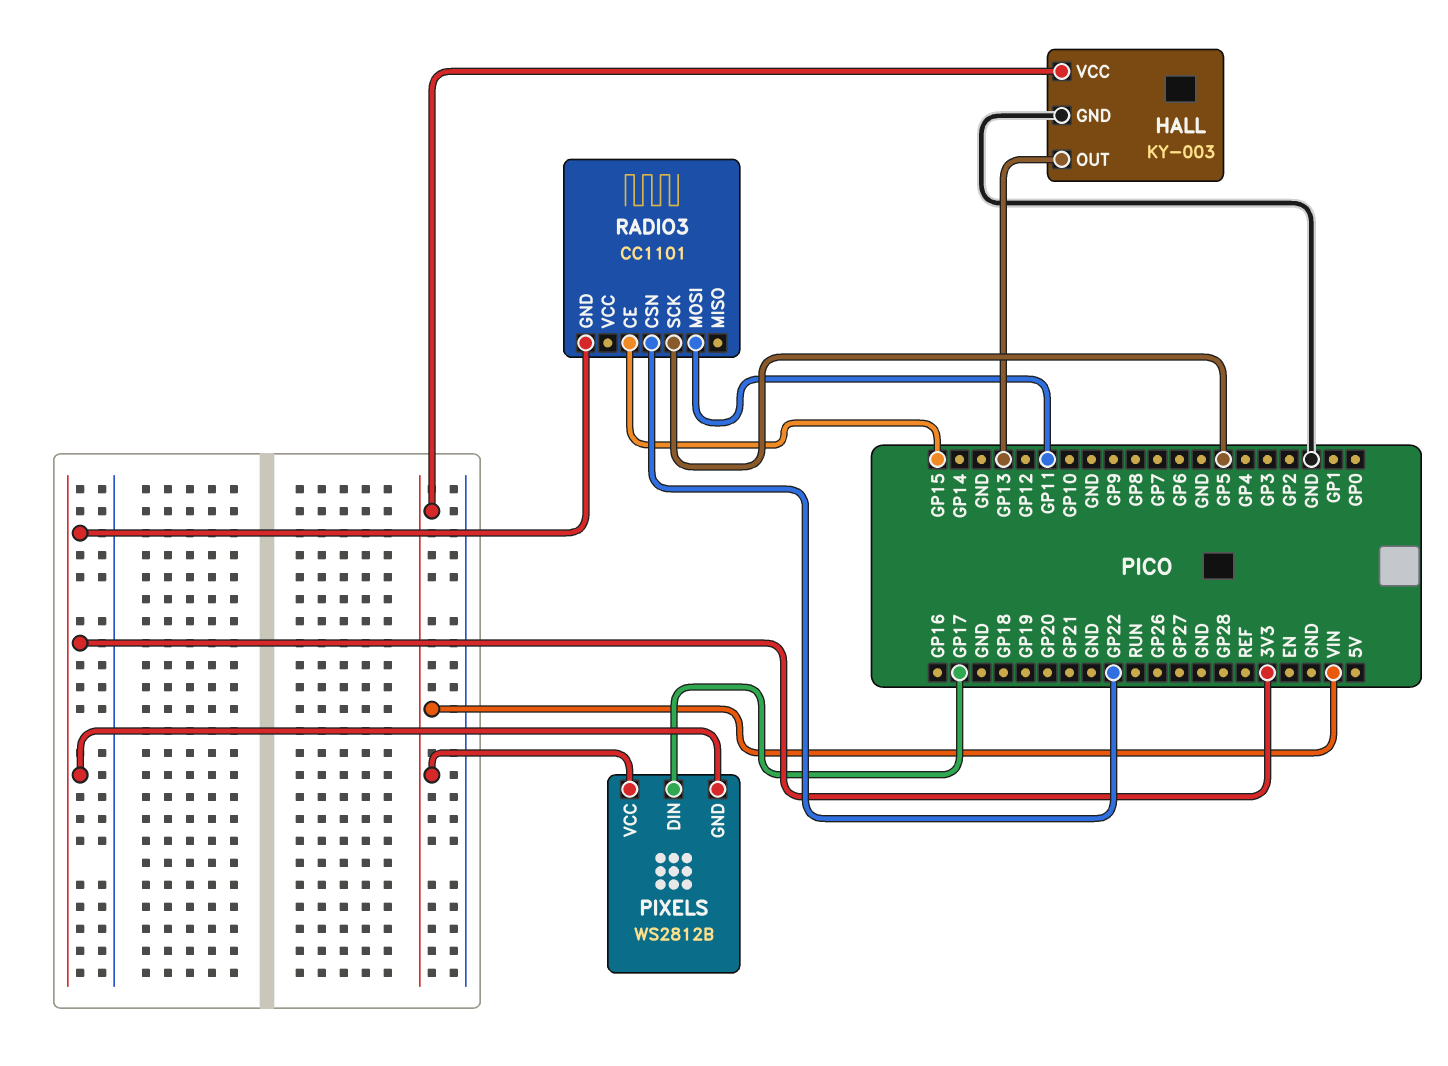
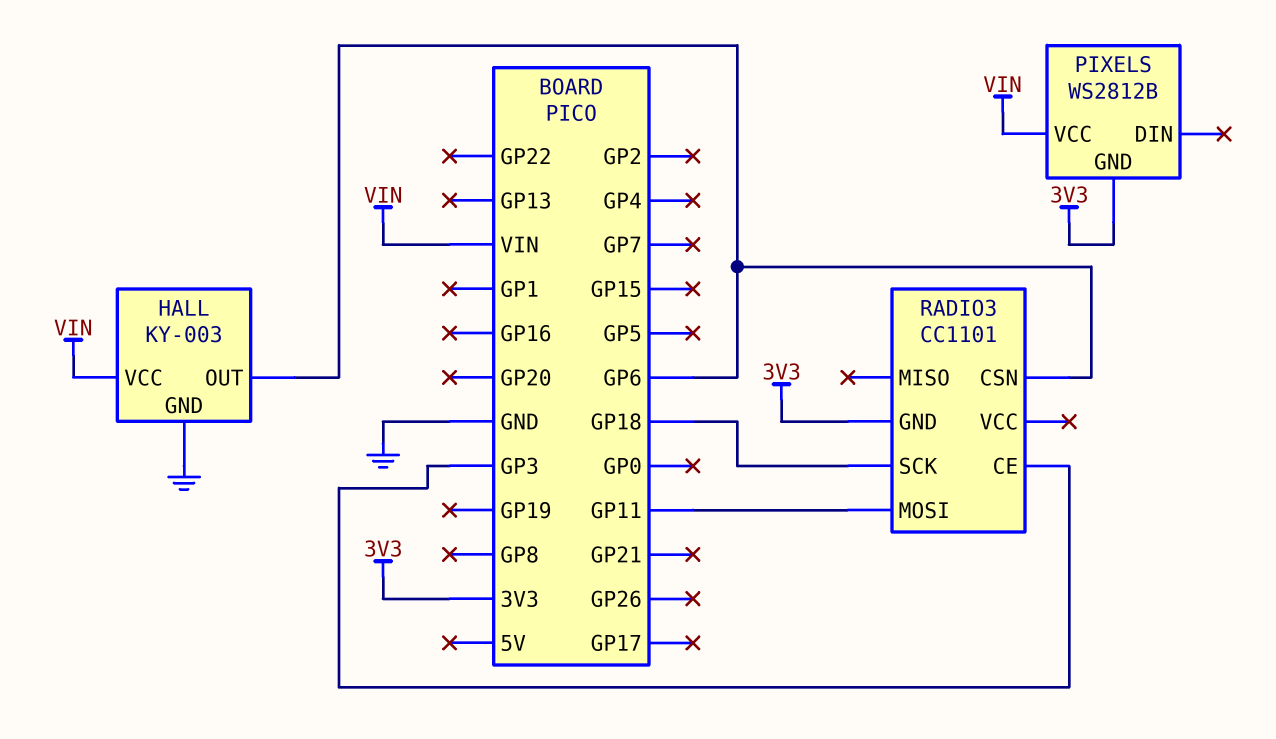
HALL pin OUT: GP13 -> GP6
PIXELS pin DIN: GP17 -> none
RADIO3 pin CE: GP15 -> GP3
RADIO3 pin CSN: GP22 -> GP6
RADIO3 pin SCK: GP5 -> GP18

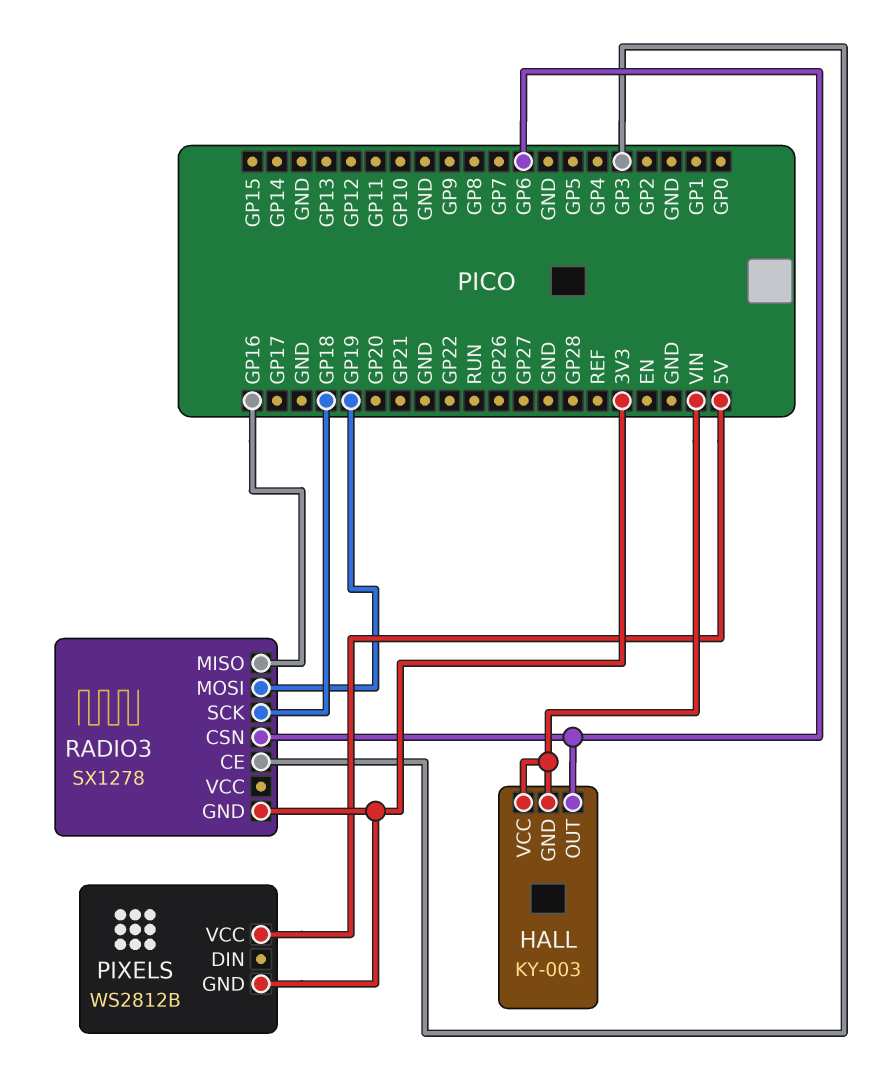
HALL pin GND: GND -> VIN
PIXELS pin VCC: VIN -> 5V
RADIO3: CC1101 -> SX1278
RADIO3 pin MISO: none -> GP16
RADIO3 pin MOSI: GP11 -> GP19

